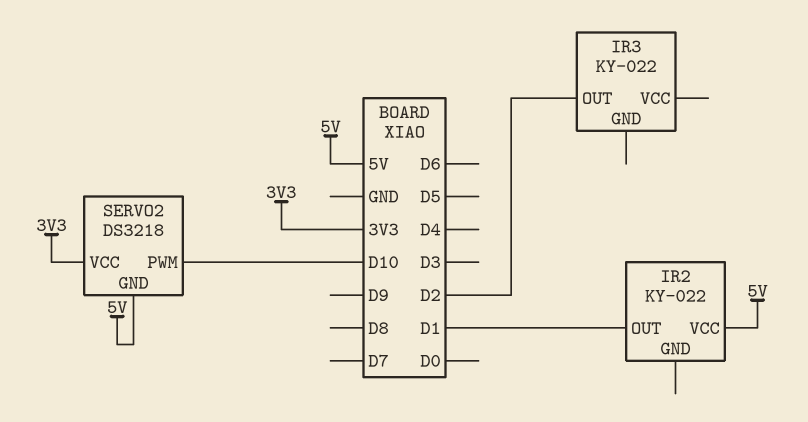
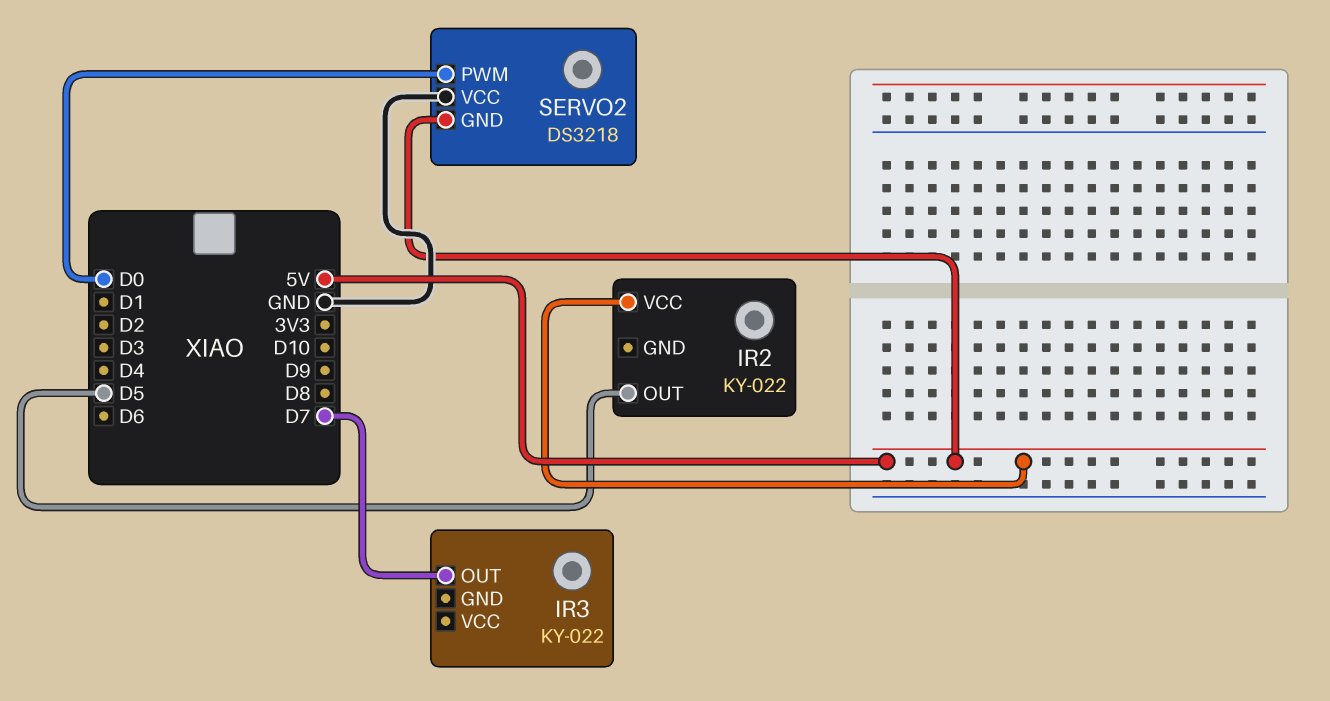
IR2 pin OUT: D1 -> D5
IR3 pin OUT: D2 -> D7
SERVO2 pin PWM: D10 -> D0
SERVO2 pin VCC: 3V3 -> GND

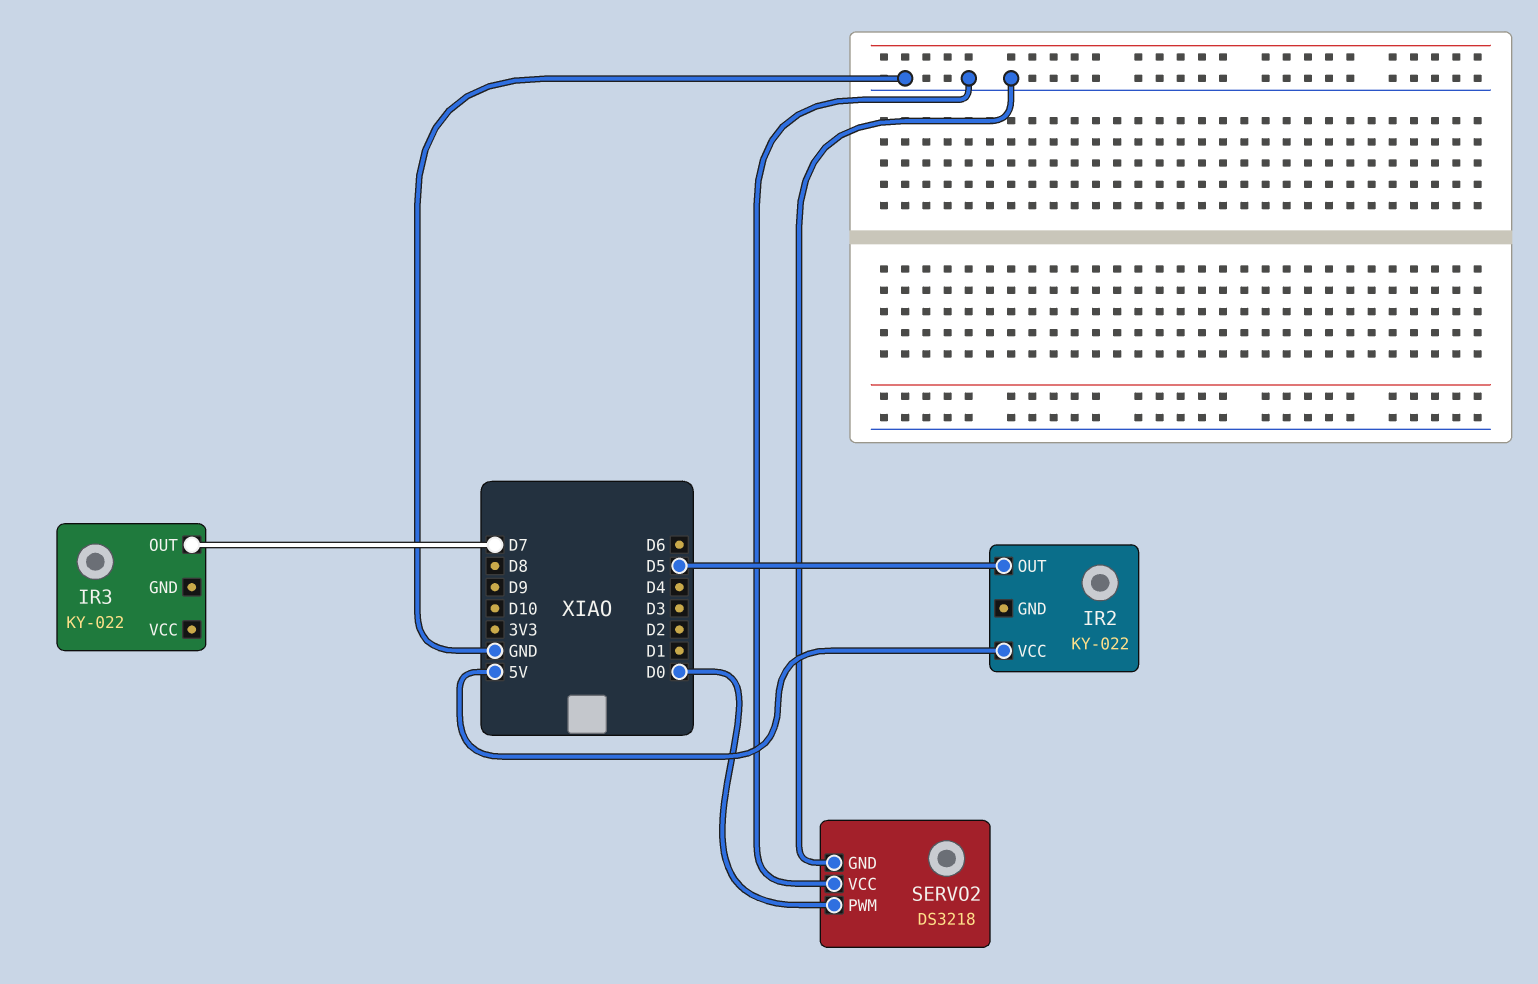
SERVO2 pin GND: 5V -> GND

